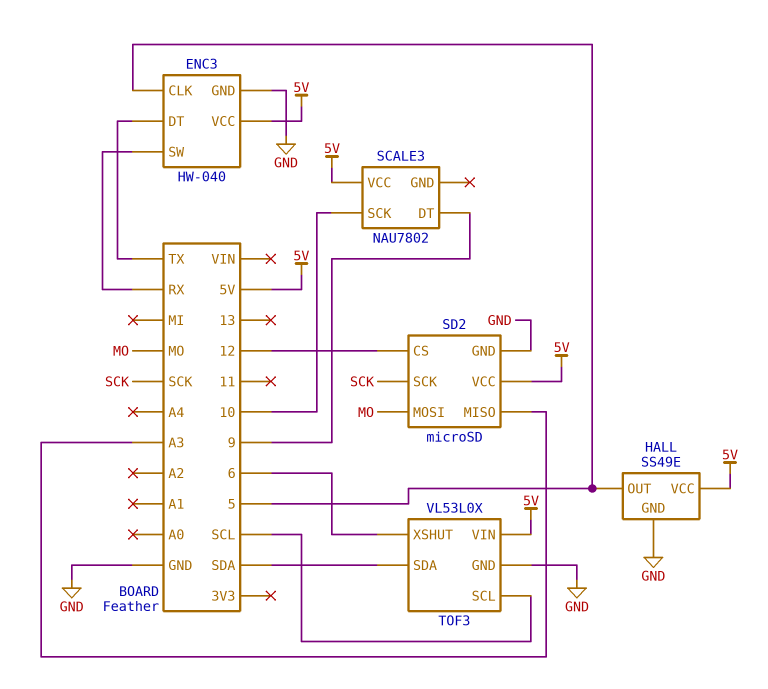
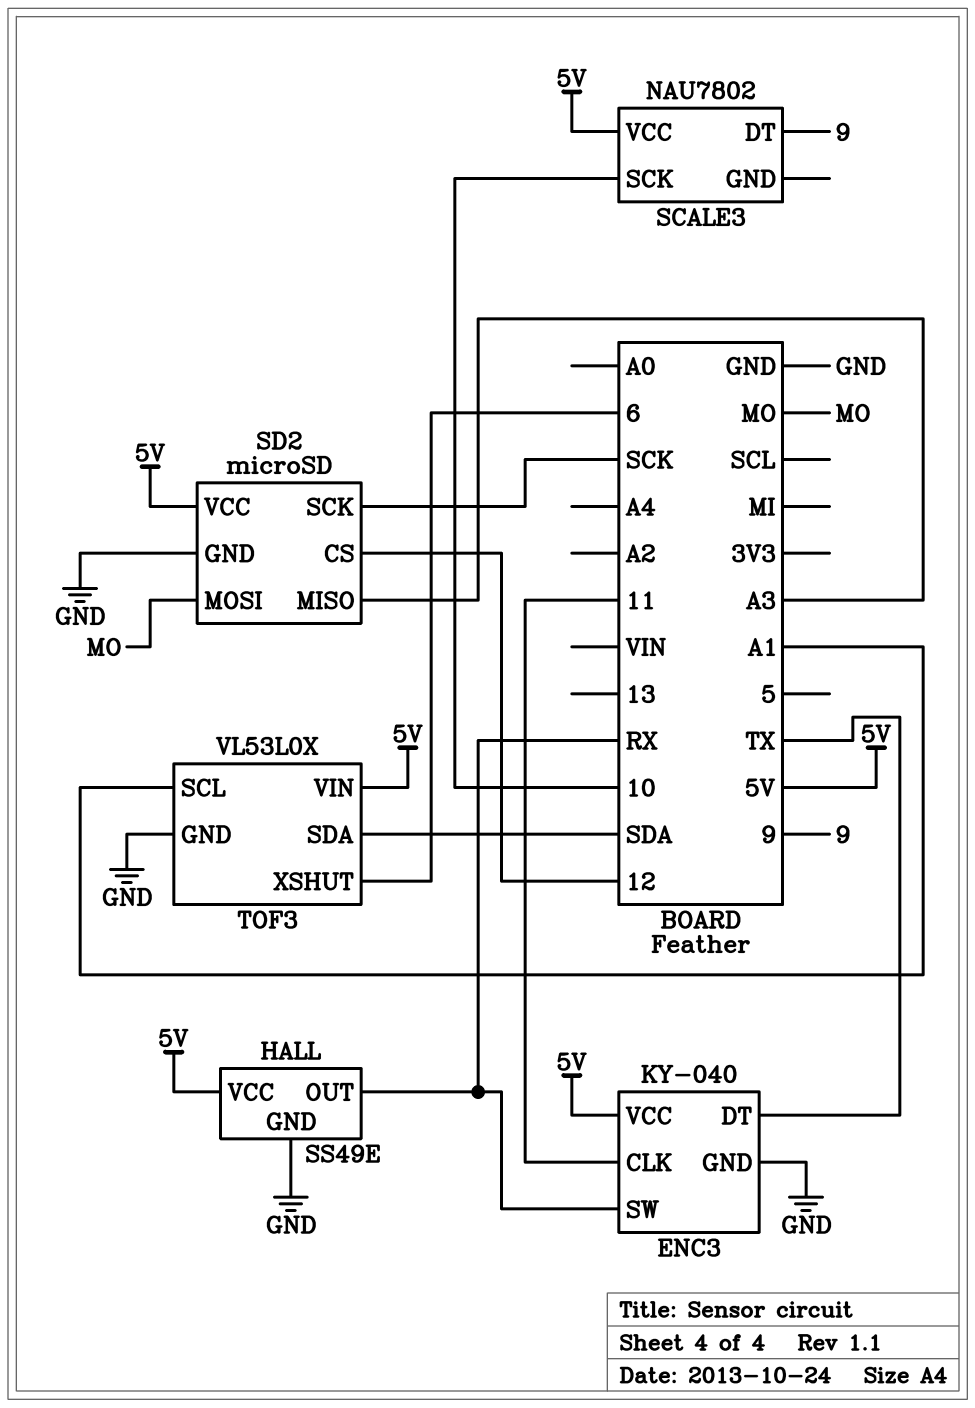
ENC3: HW-040 -> KY-040
ENC3 pin CLK: 5 -> 11
HALL pin OUT: 5 -> RX
TOF3 pin SCL: SCL -> A1

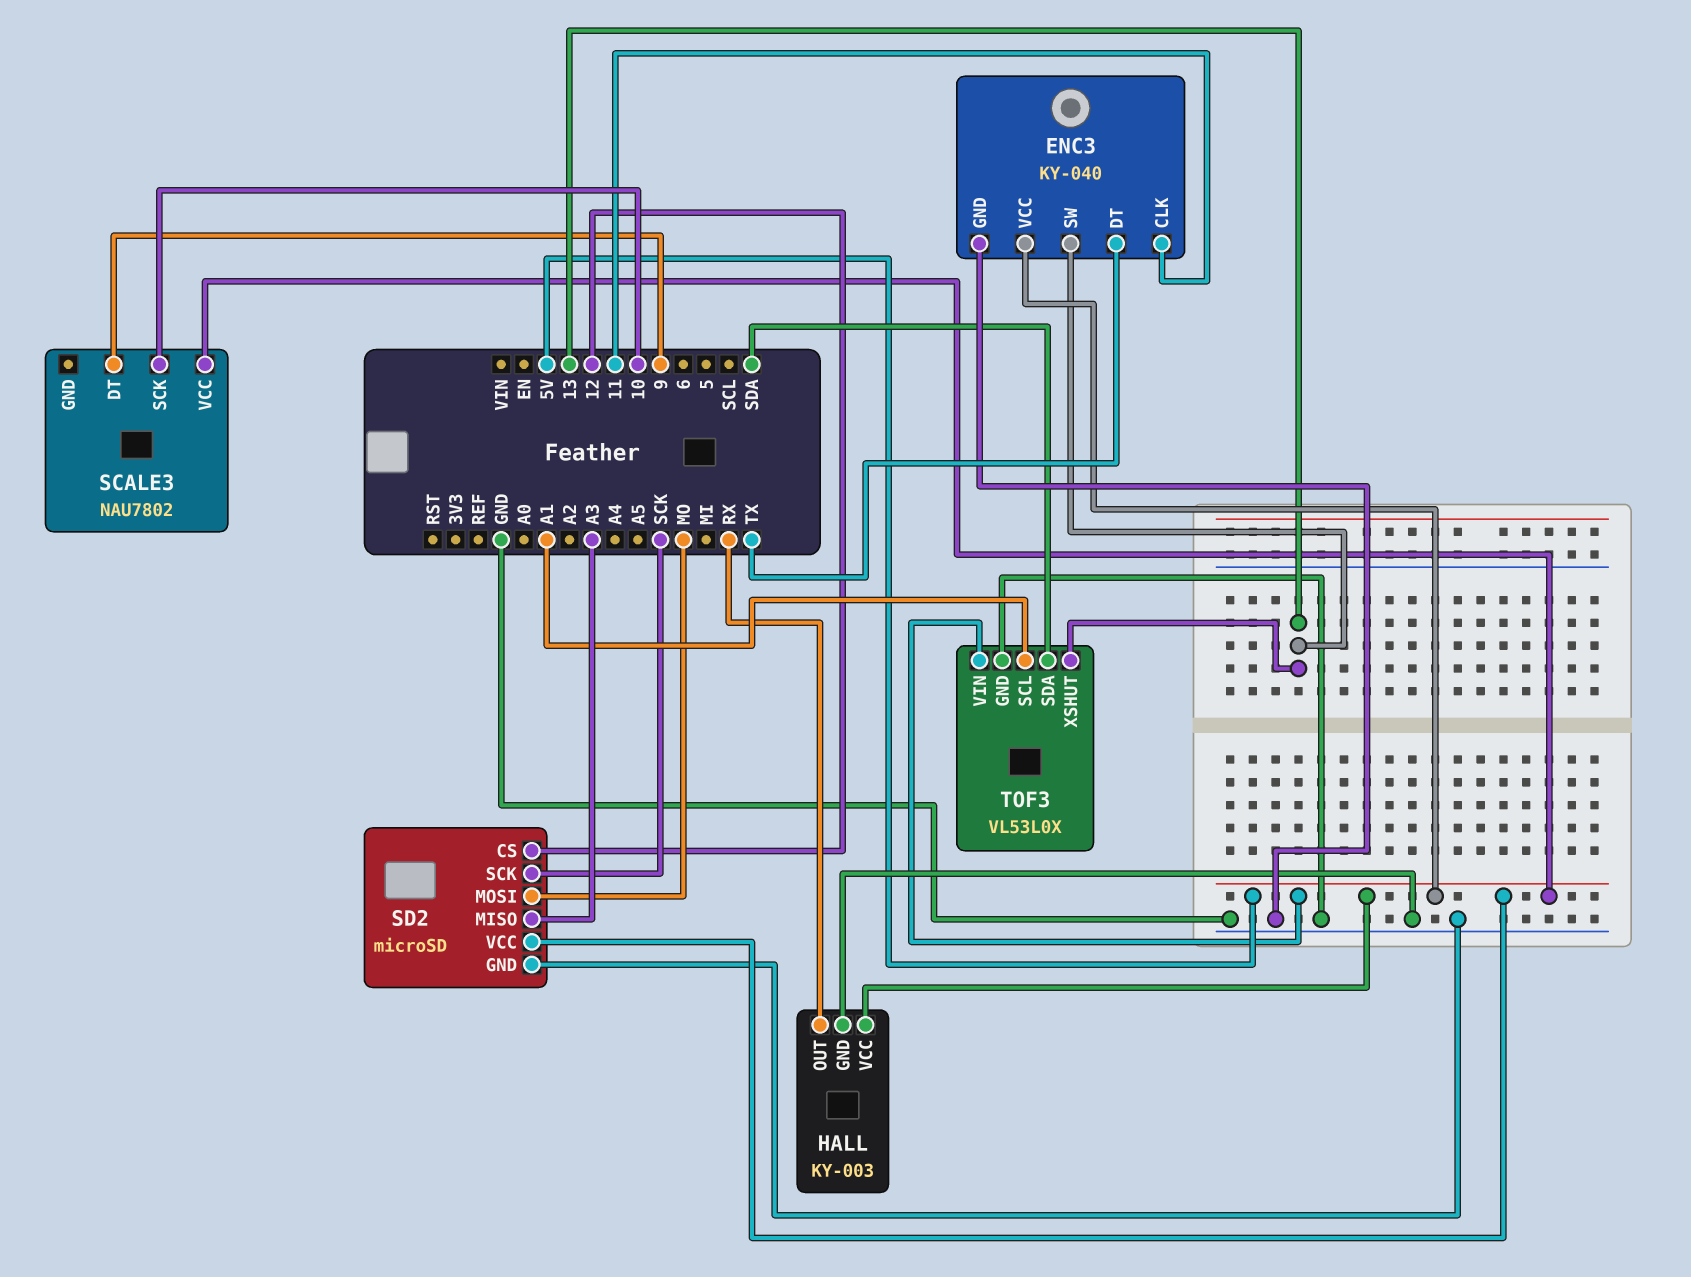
ENC3 pin SW: RX -> 13
HALL: SS49E -> KY-003
TOF3 pin XSHUT: 6 -> 13

